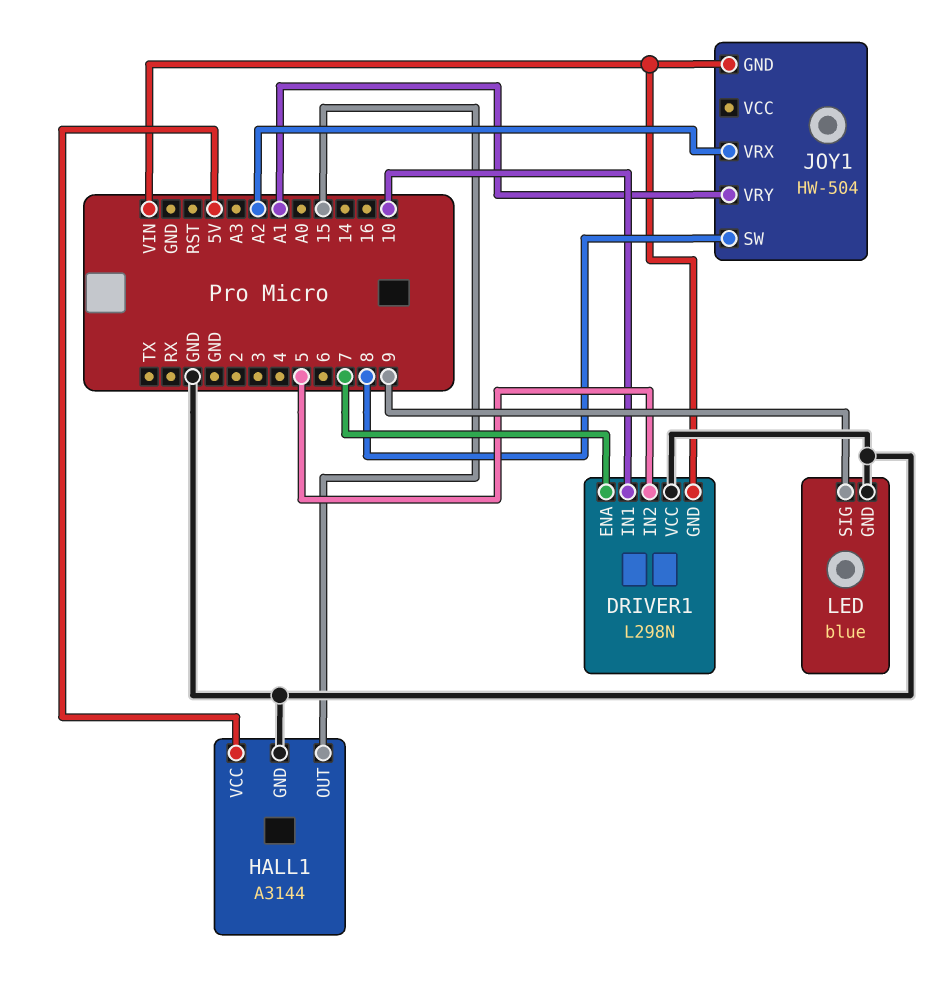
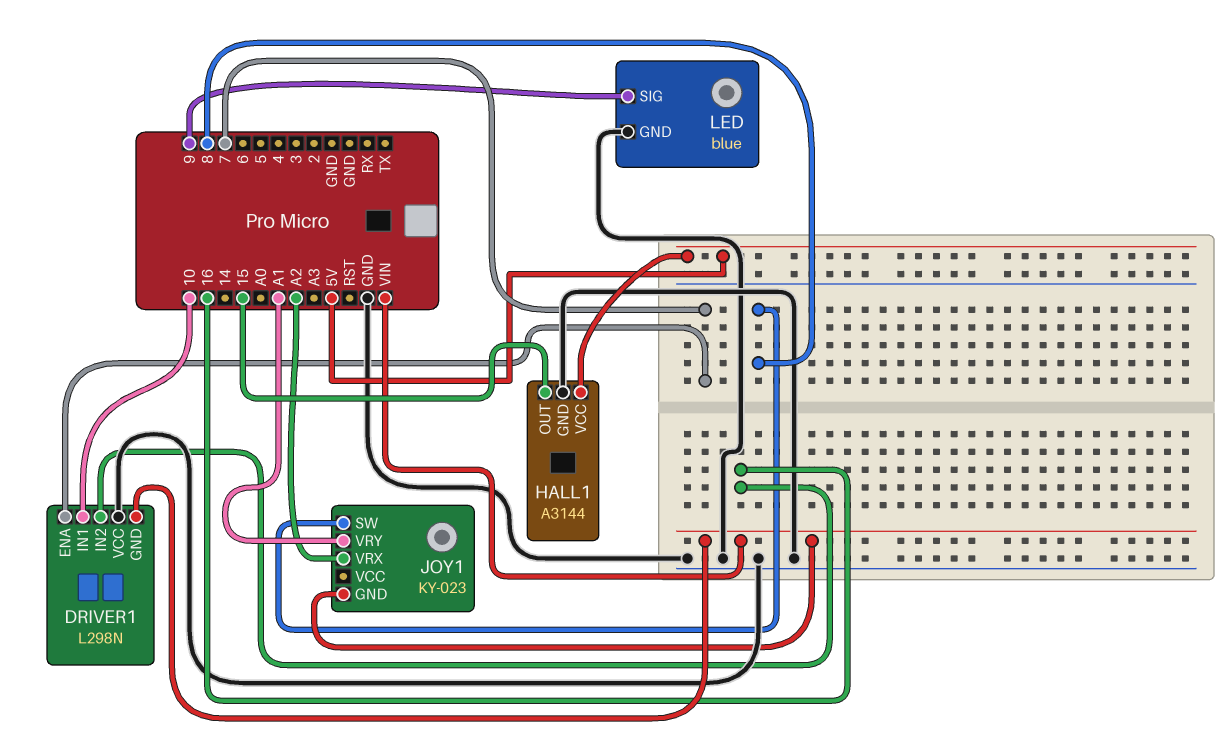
DRIVER1 pin IN2: 5 -> 16
JOY1: HW-504 -> KY-023

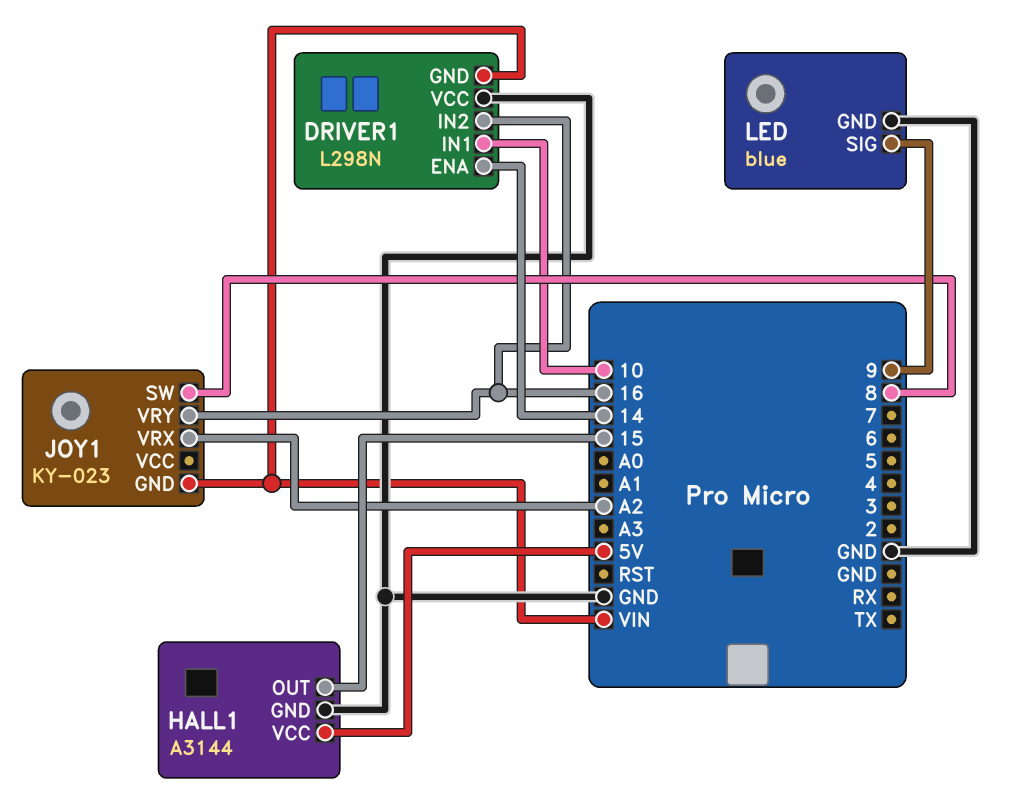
DRIVER1 pin ENA: 7 -> 14
JOY1 pin VRY: A1 -> 16

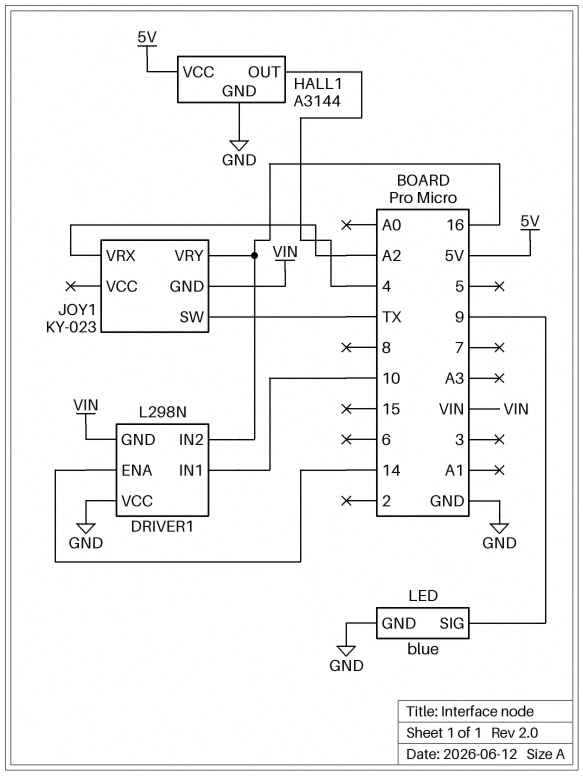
HALL1 pin OUT: 15 -> 4
JOY1 pin SW: 8 -> TX

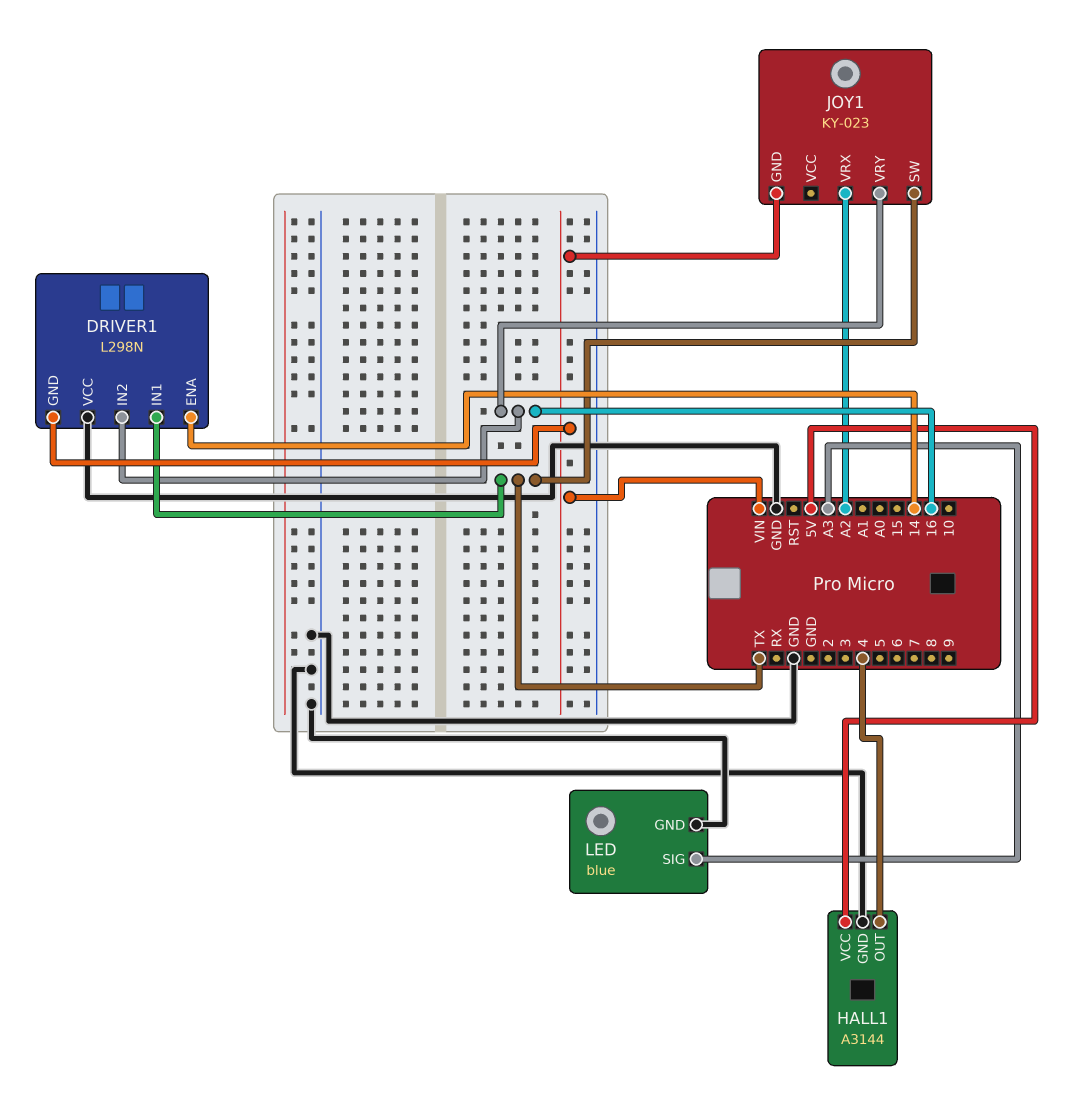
DRIVER1 pin IN1: 10 -> TX
LED pin SIG: 9 -> A3

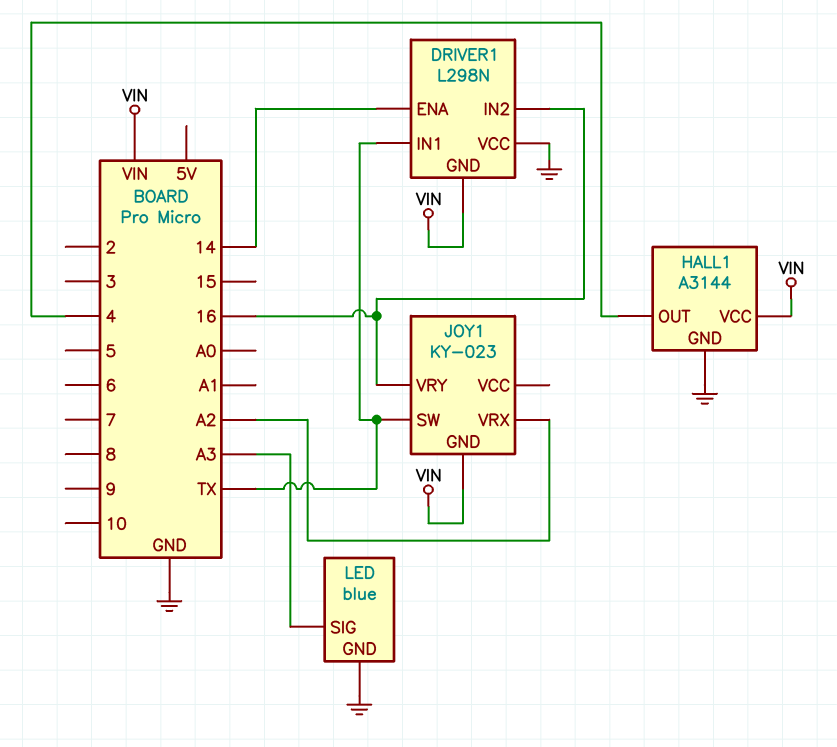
HALL1 pin VCC: 5V -> VIN

